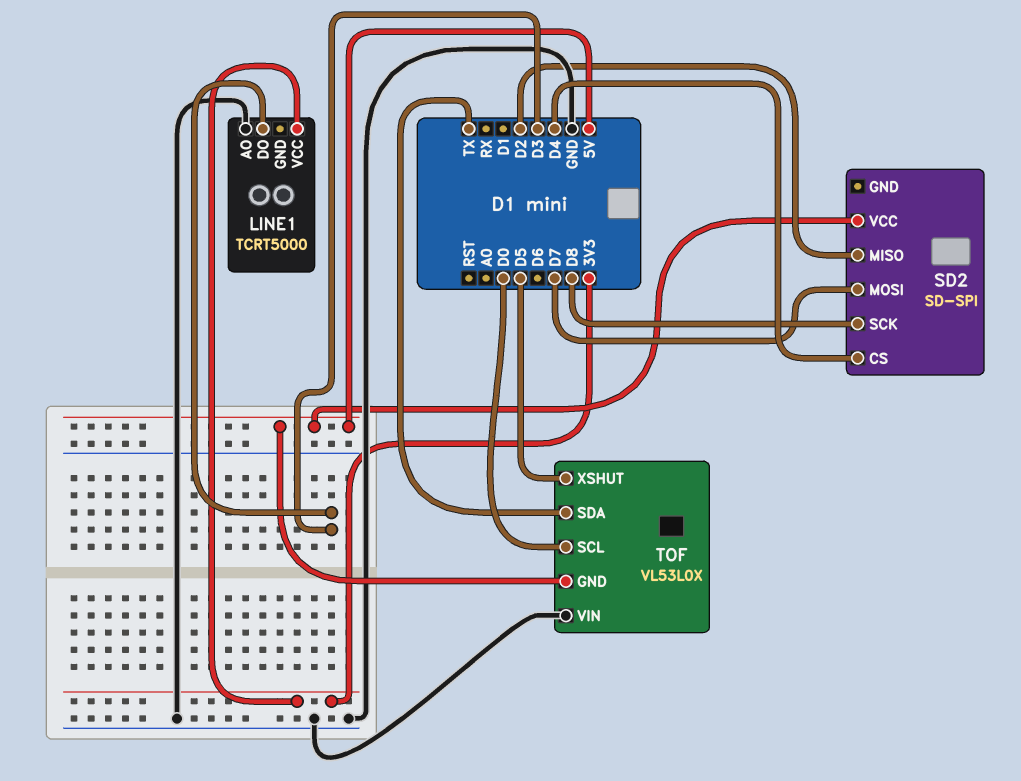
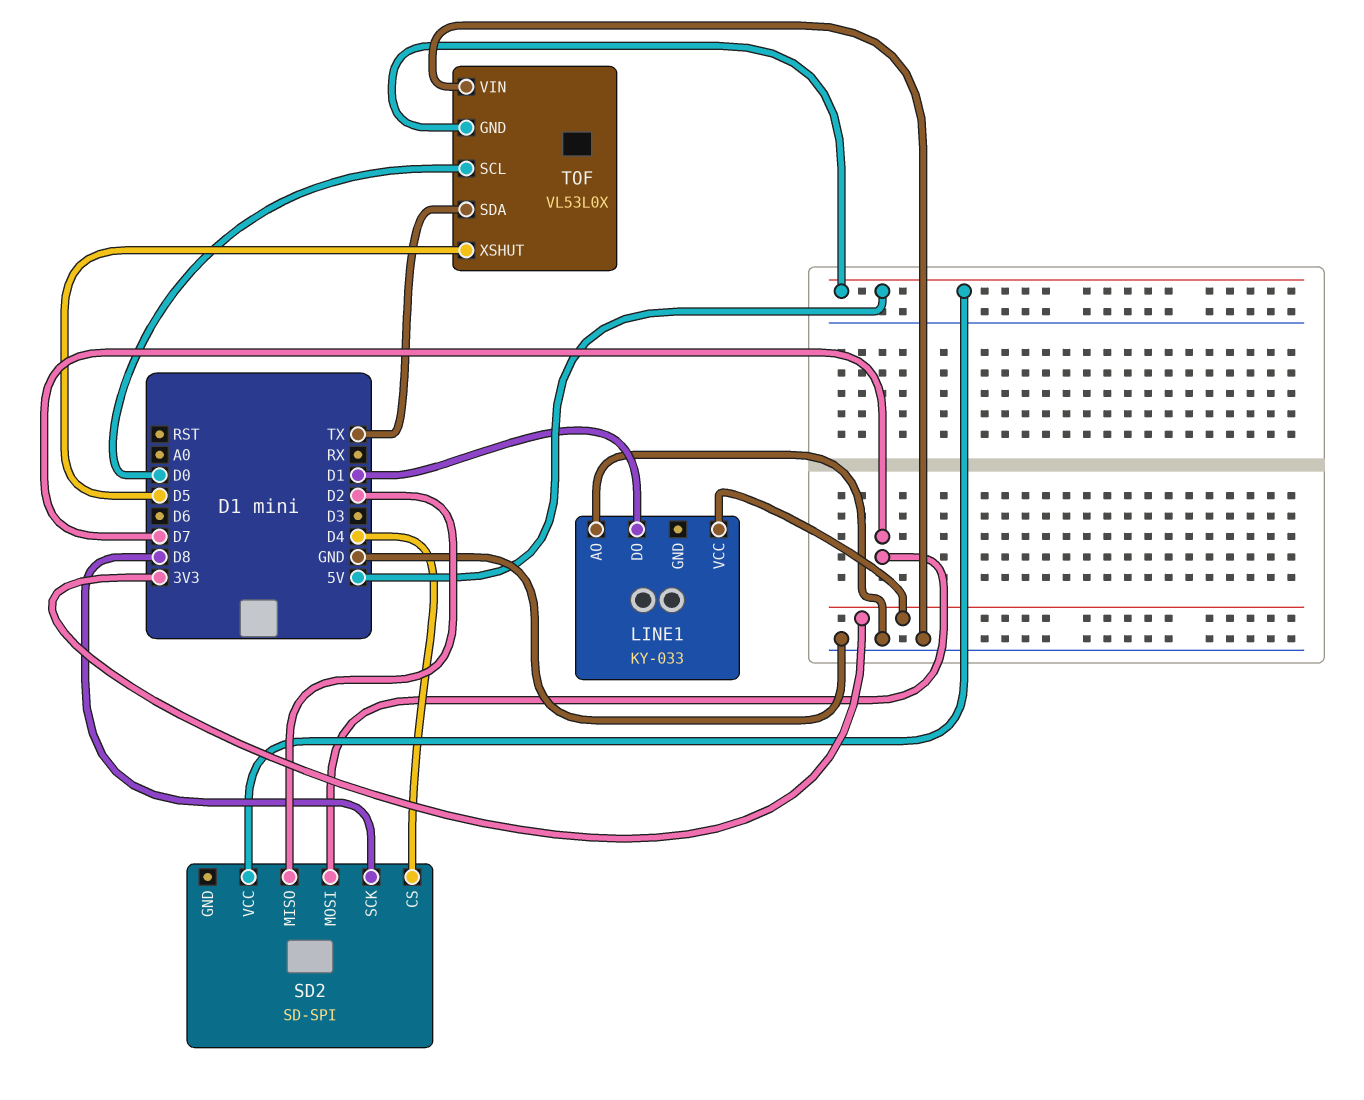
LINE1: TCRT5000 -> KY-033
LINE1 pin DO: D3 -> D1

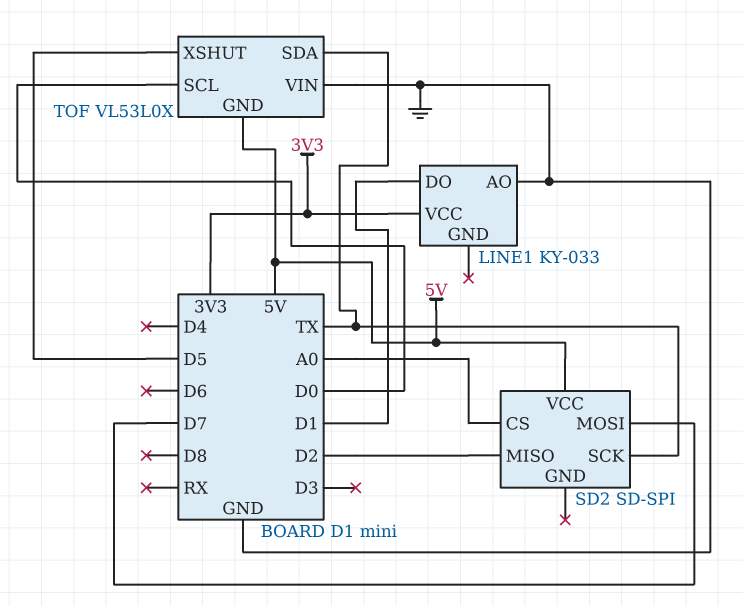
SD2 pin CS: D4 -> A0
SD2 pin SCK: D8 -> TX

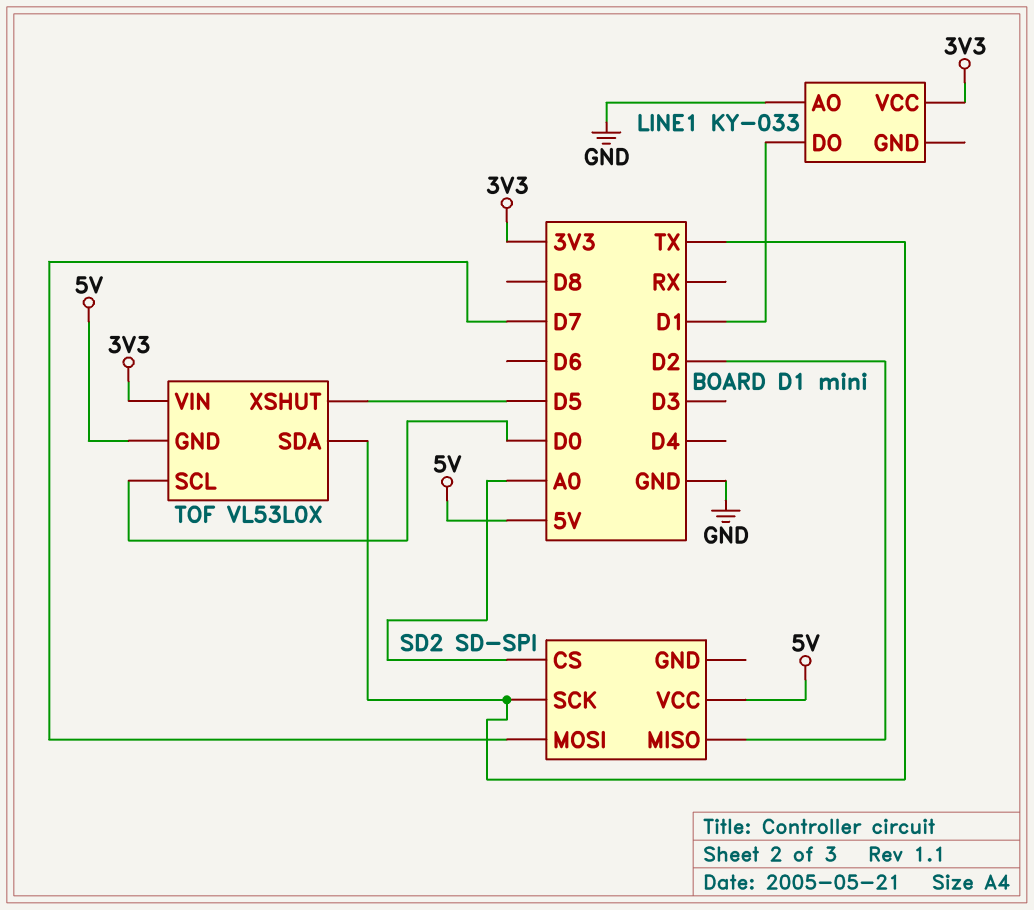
TOF pin VIN: GND -> 3V3

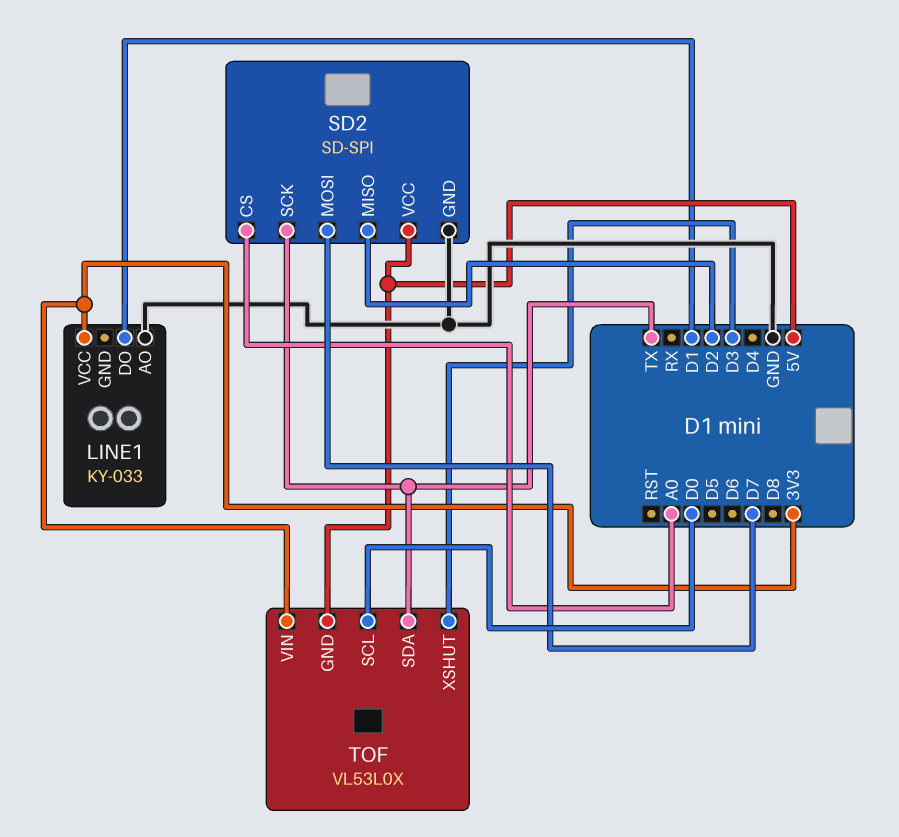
SD2 pin GND: none -> GND
TOF pin XSHUT: D5 -> D3

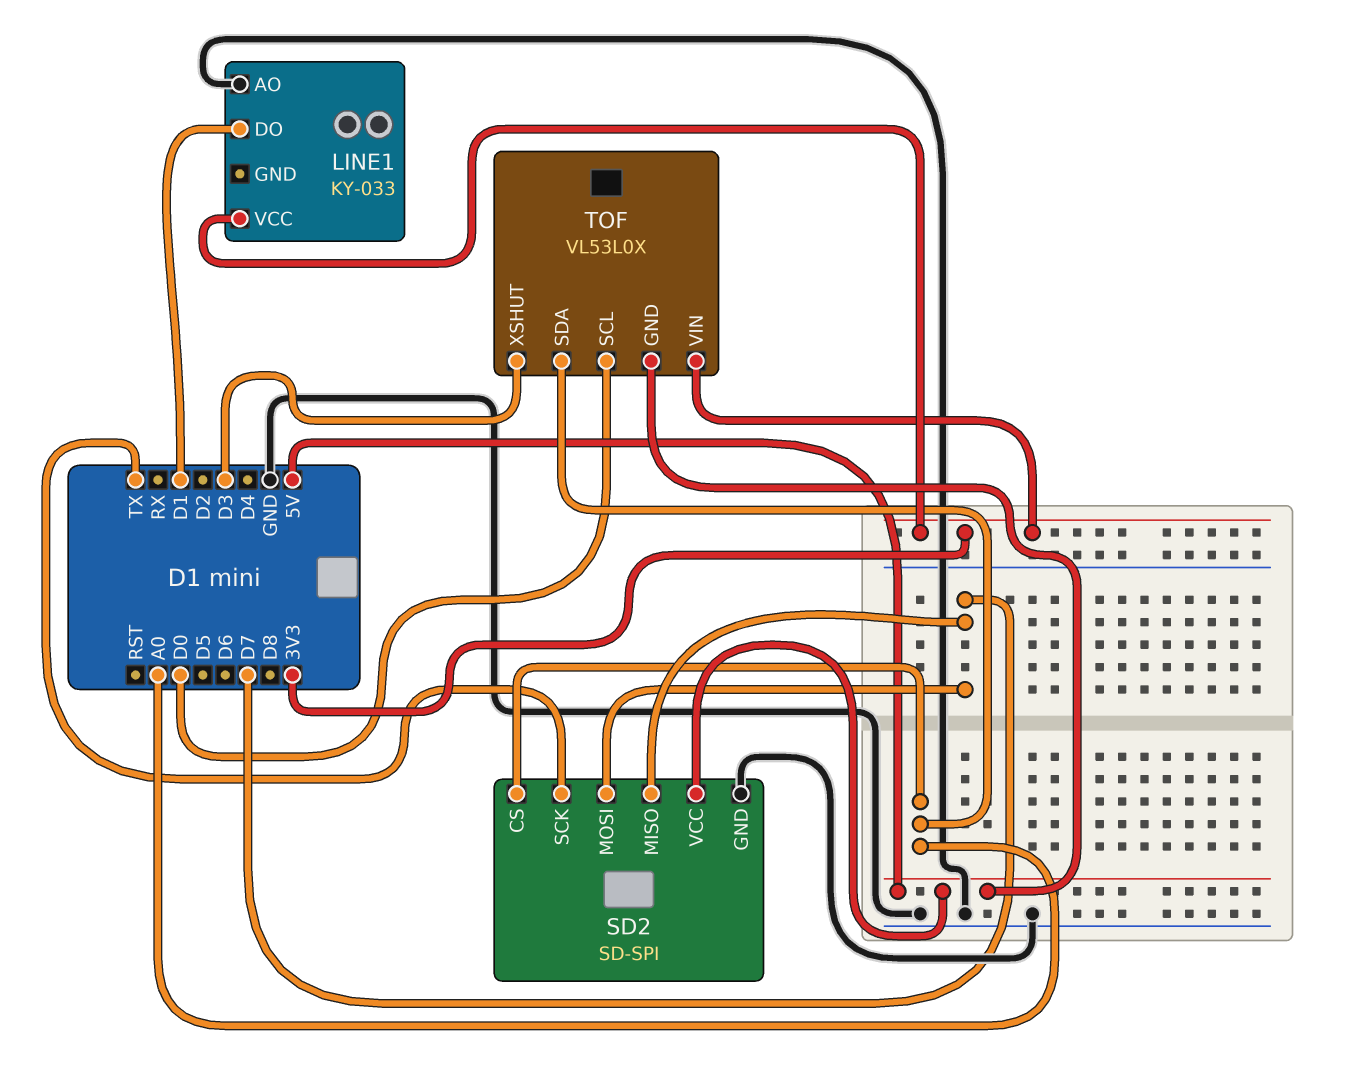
SD2 pin MISO: D2 -> D7
TOF pin SDA: TX -> A0

